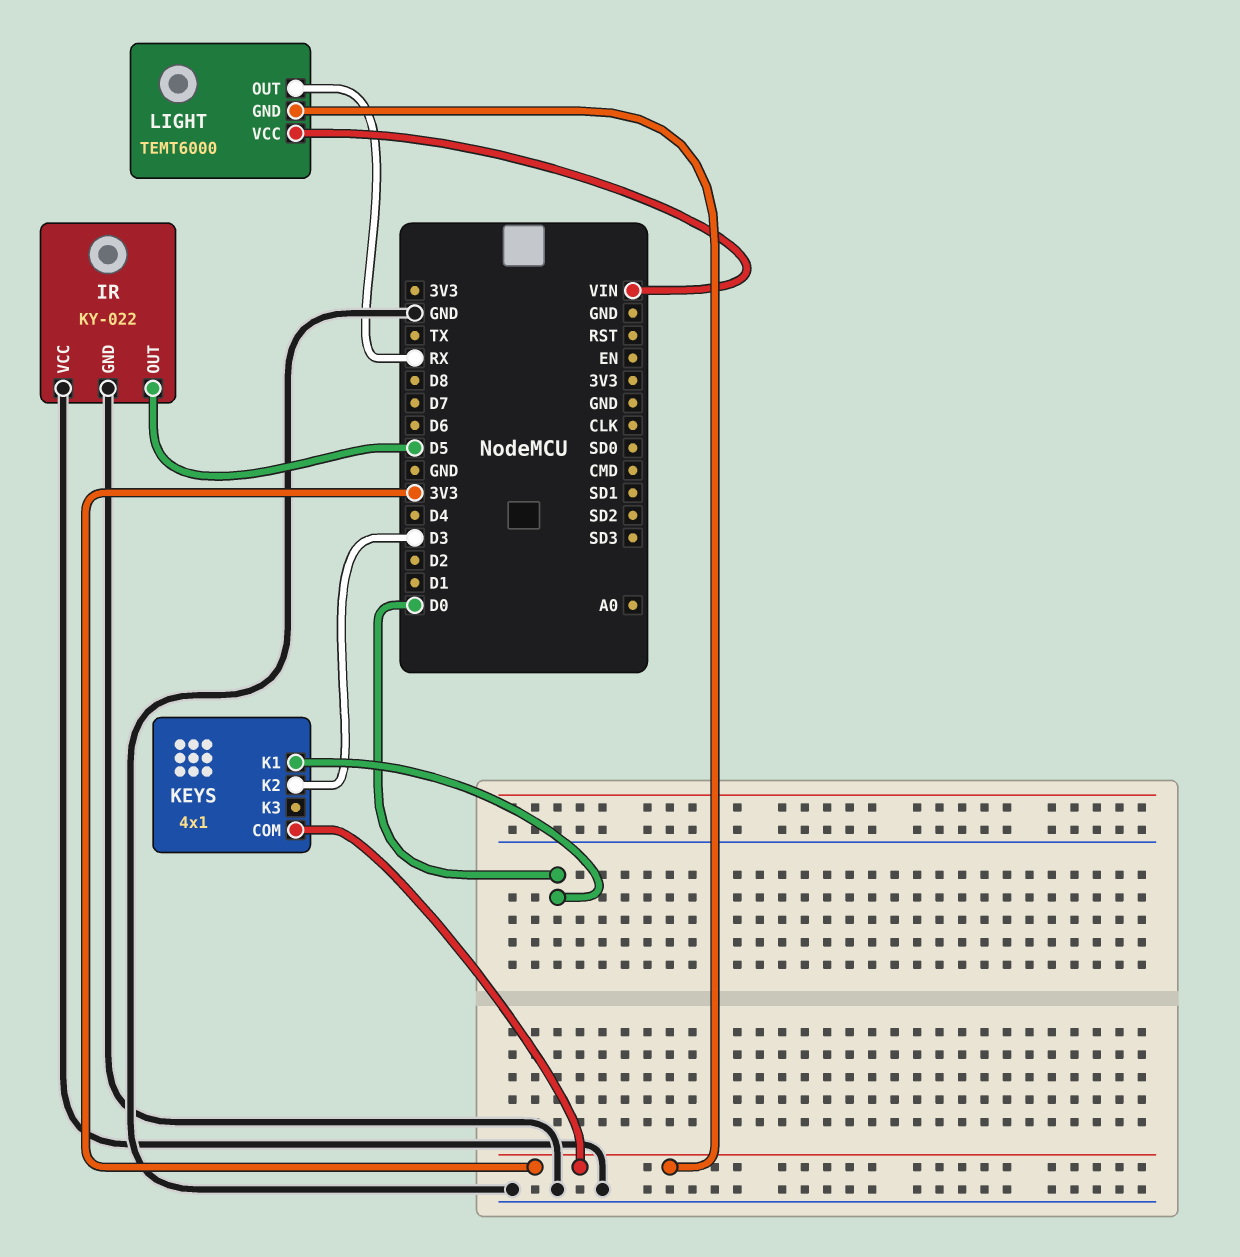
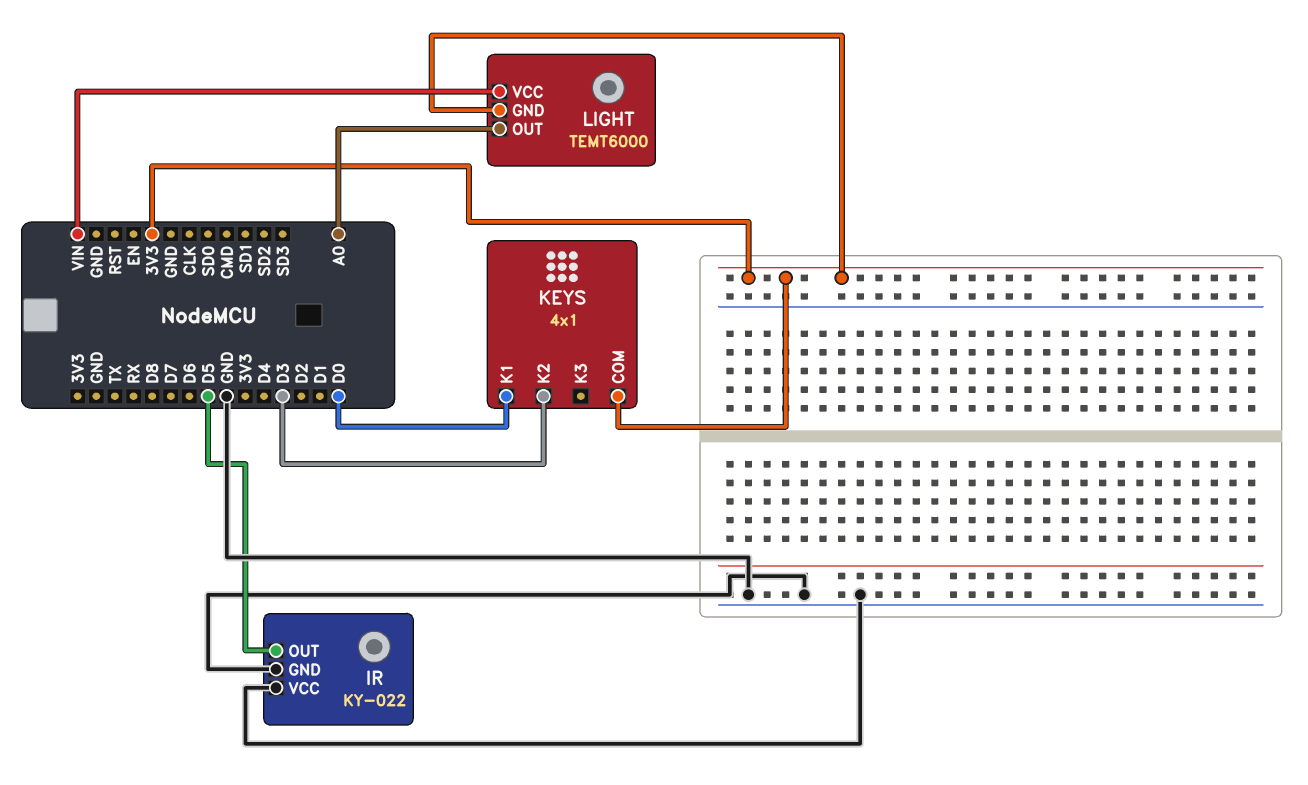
LIGHT pin OUT: RX -> A0

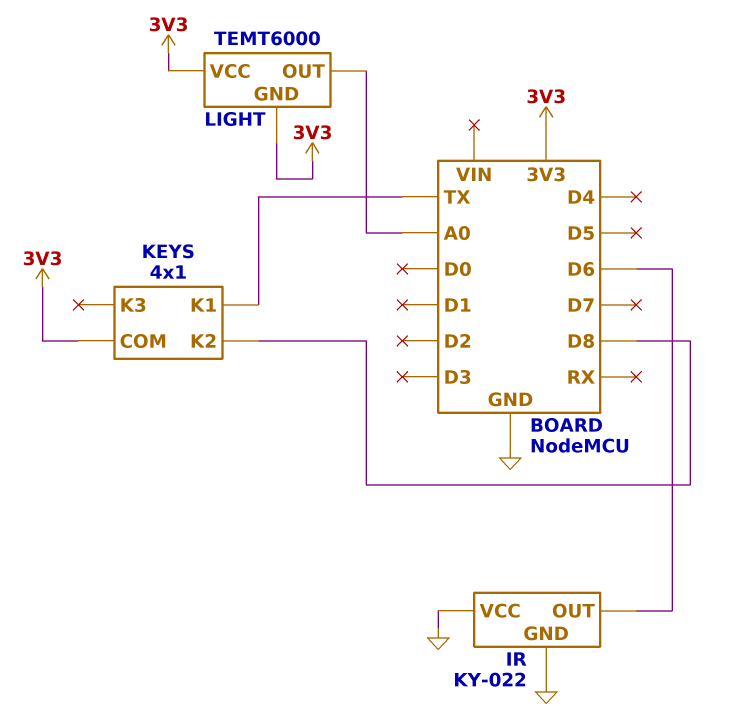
IR pin OUT: D5 -> D6
KEYS pin K1: D0 -> TX
KEYS pin K2: D3 -> D8
LIGHT pin VCC: VIN -> 3V3

